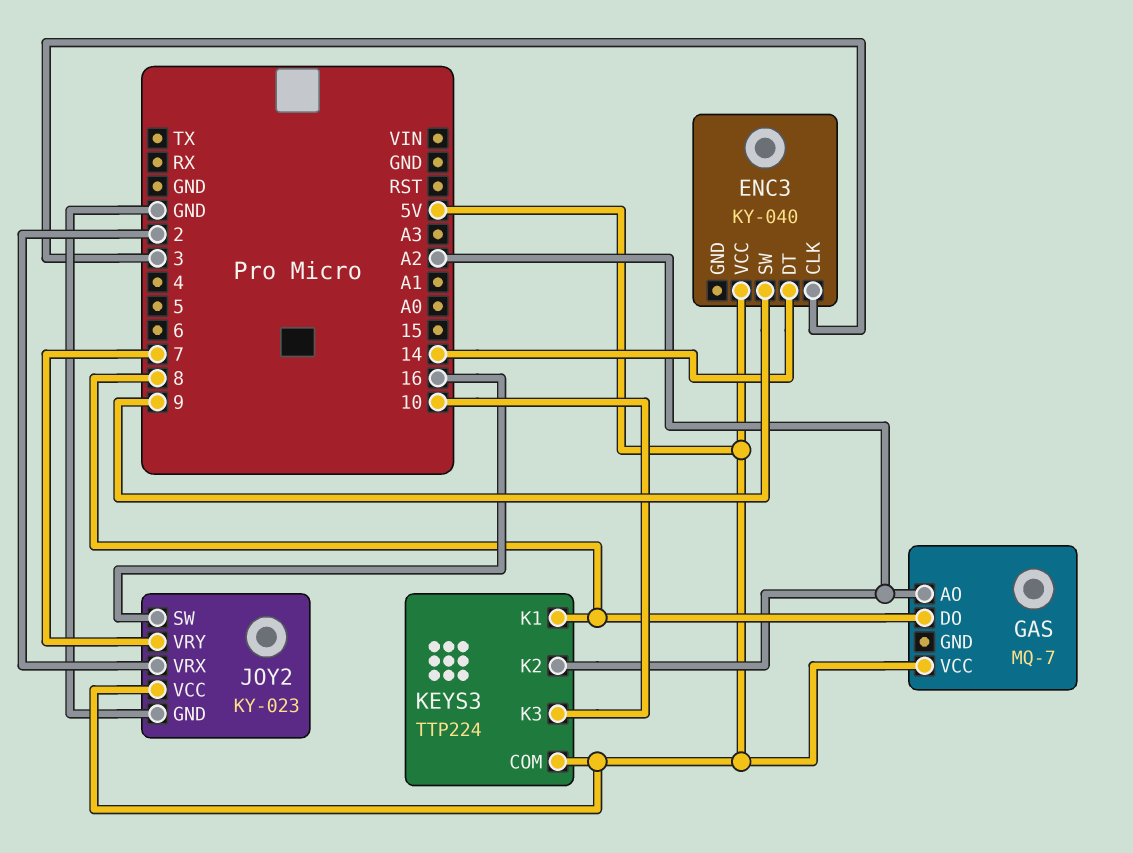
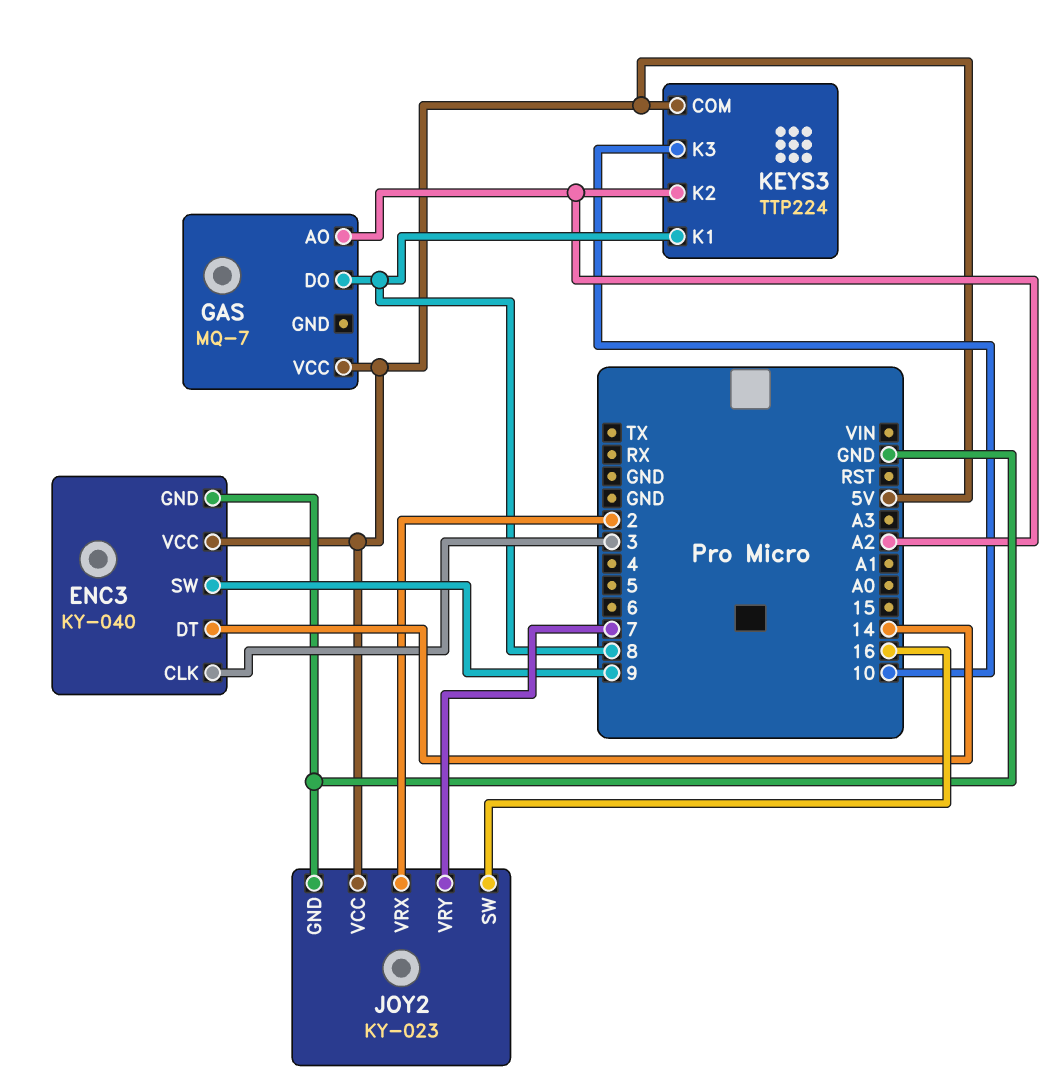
ENC3 pin GND: none -> GND

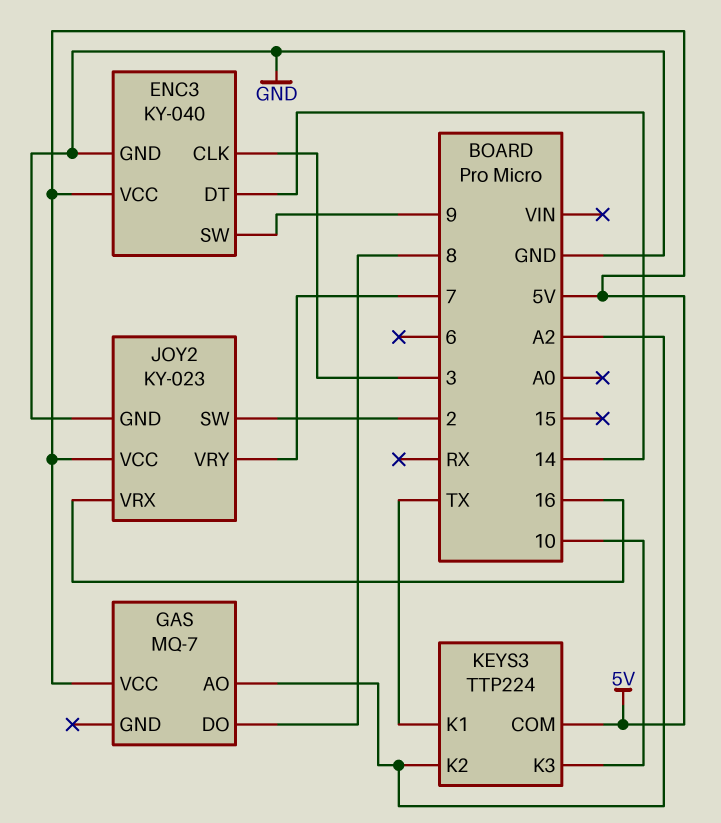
JOY2 pin SW: 16 -> 2
JOY2 pin VRX: 2 -> 16
KEYS3 pin K1: 8 -> TX

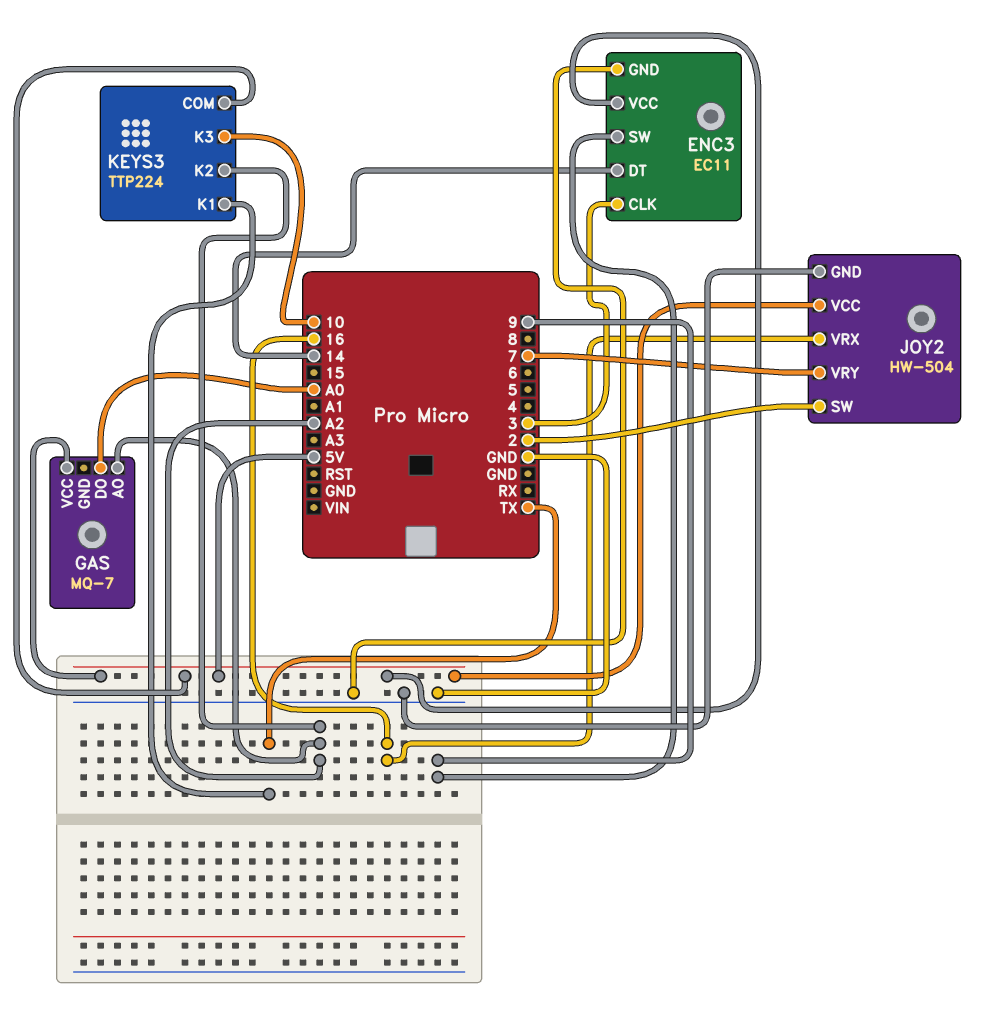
ENC3: KY-040 -> EC11
GAS pin DO: 8 -> A0
JOY2: KY-023 -> HW-504

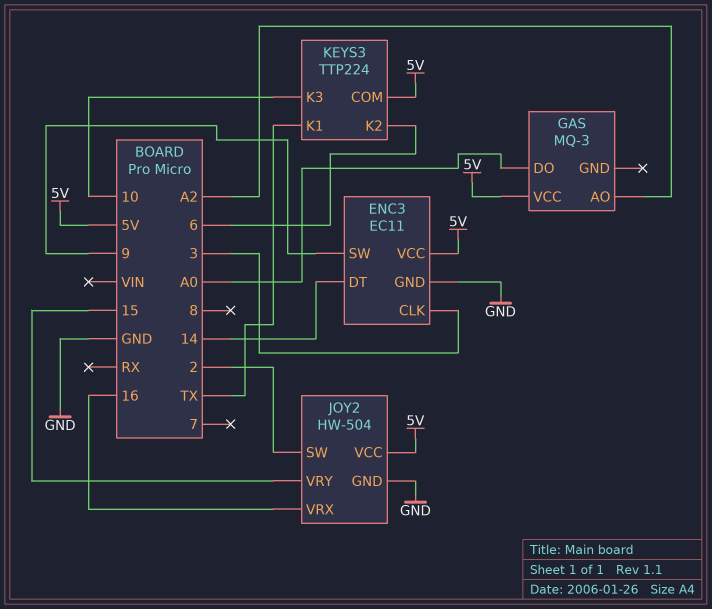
GAS: MQ-7 -> MQ-3
JOY2 pin VRY: 7 -> 15
KEYS3 pin K2: A2 -> 6

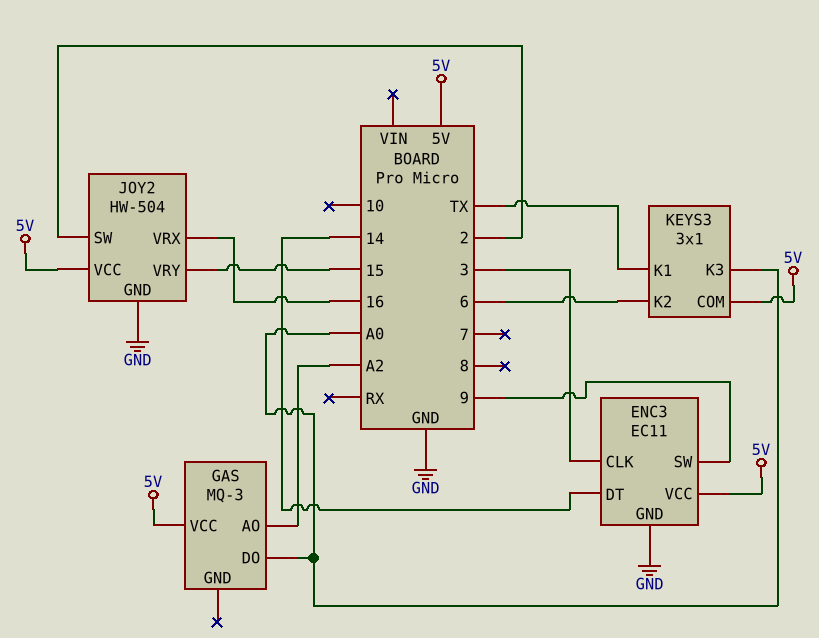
KEYS3: TTP224 -> 3x1
KEYS3 pin K3: 10 -> A0

